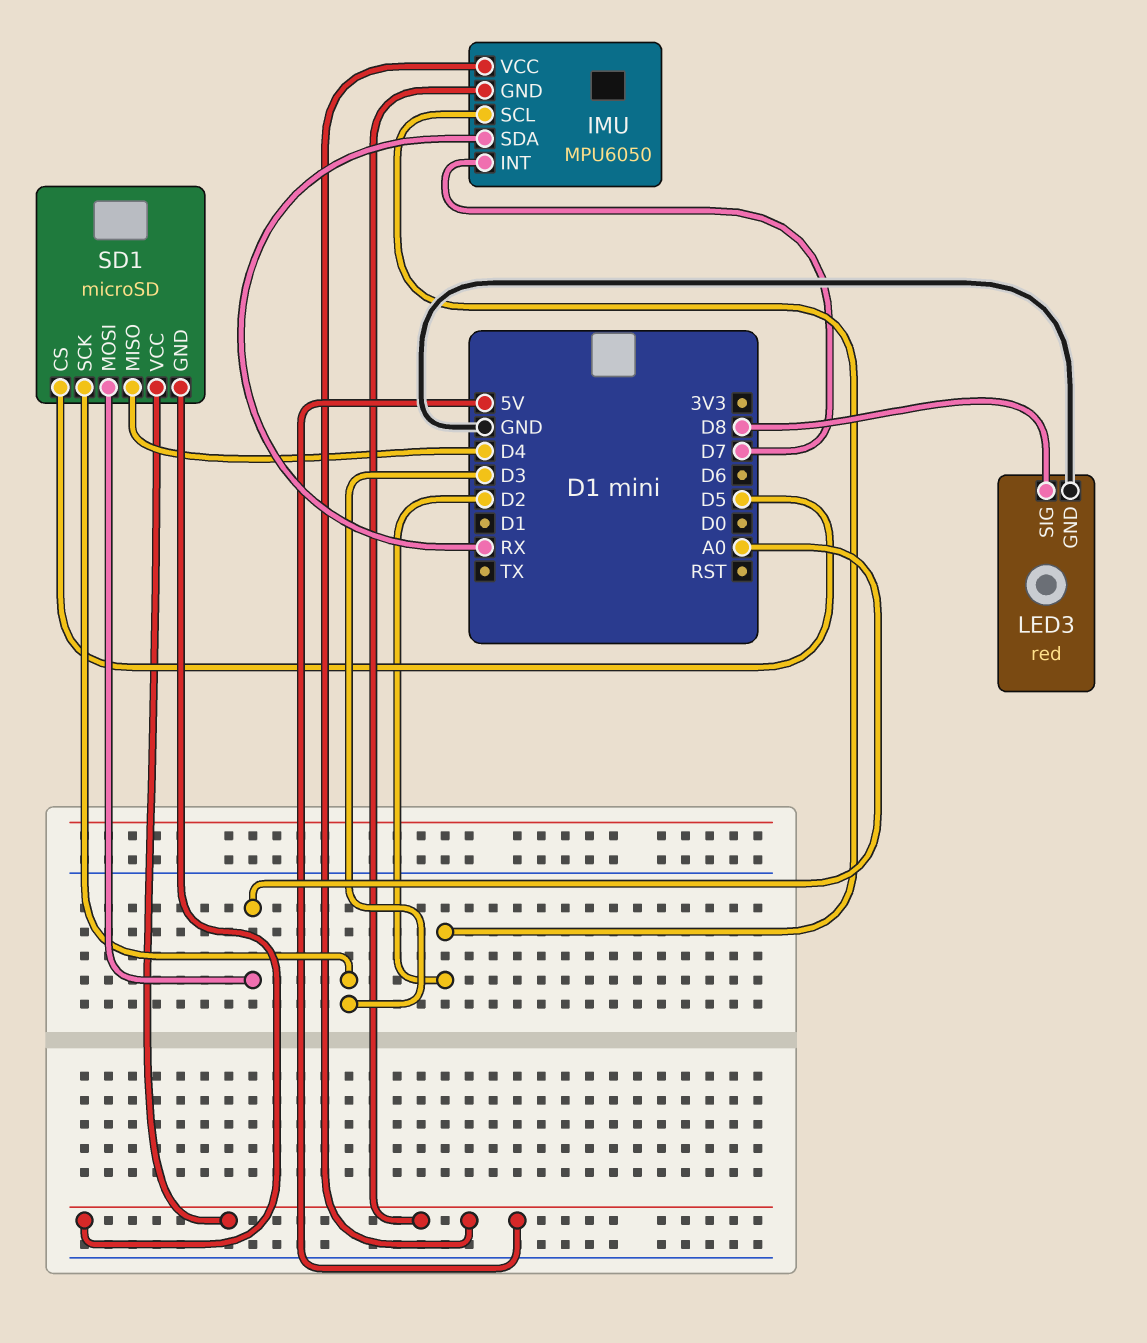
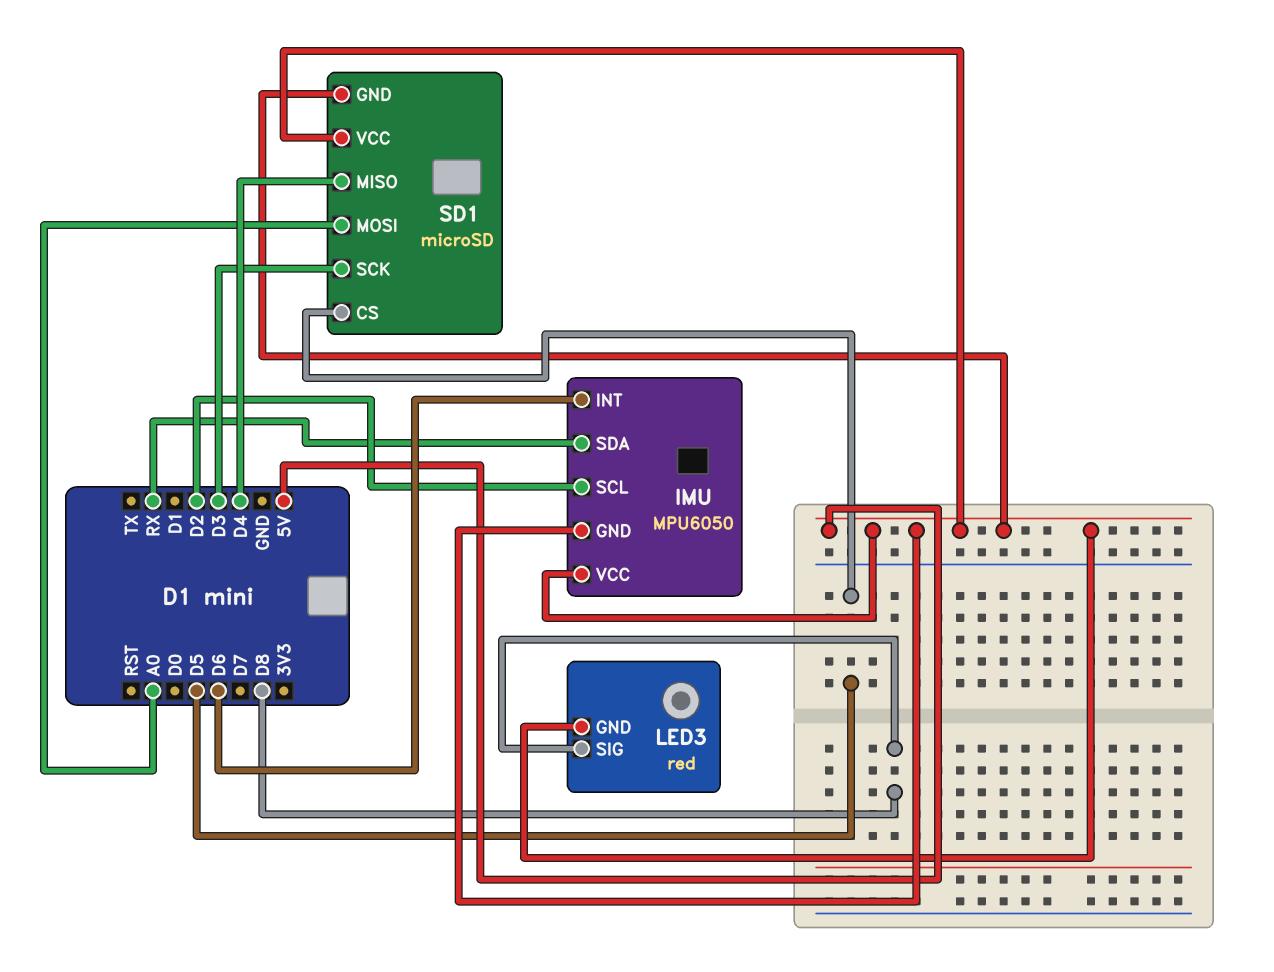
IMU pin INT: D7 -> D6
LED3 pin GND: GND -> 5V

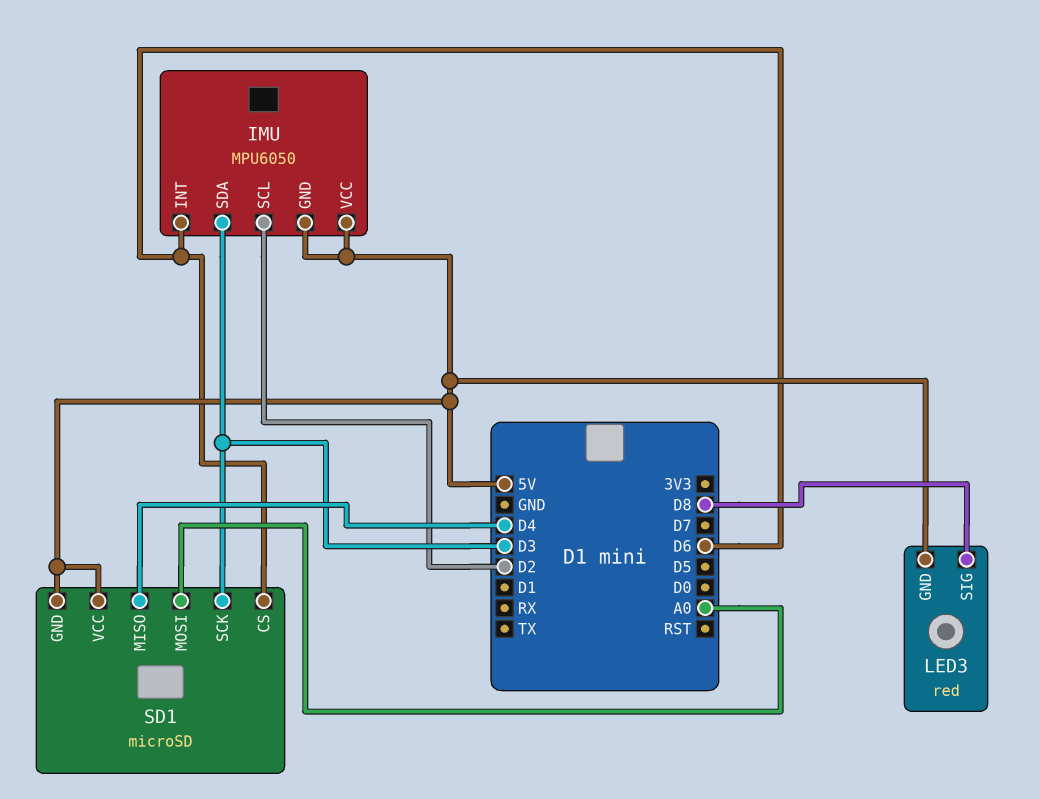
IMU pin SDA: RX -> D3
SD1 pin CS: D5 -> D6

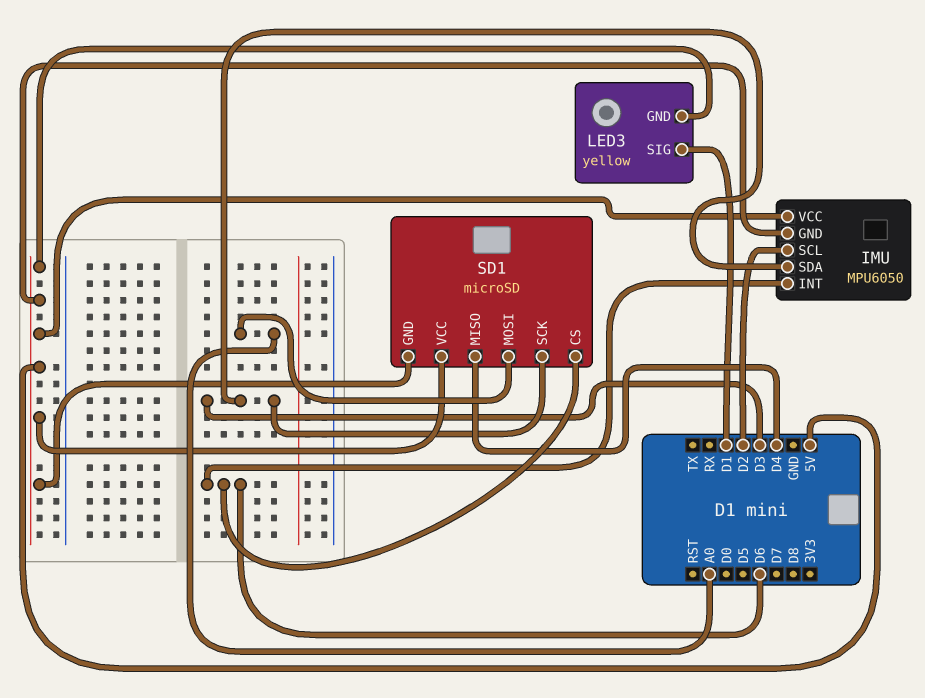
LED3: red -> yellow
LED3 pin SIG: D8 -> D1

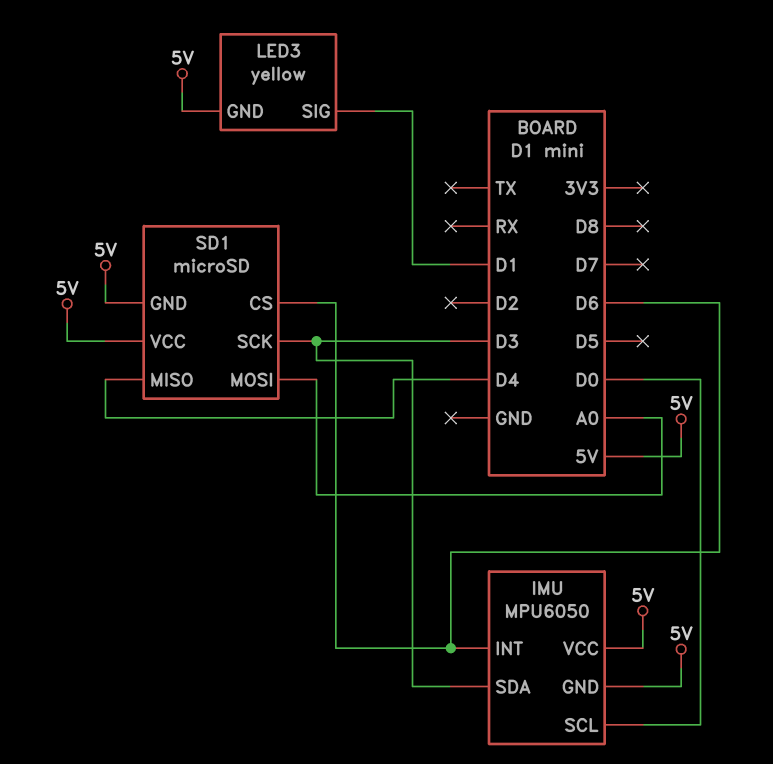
IMU pin SCL: D2 -> D0

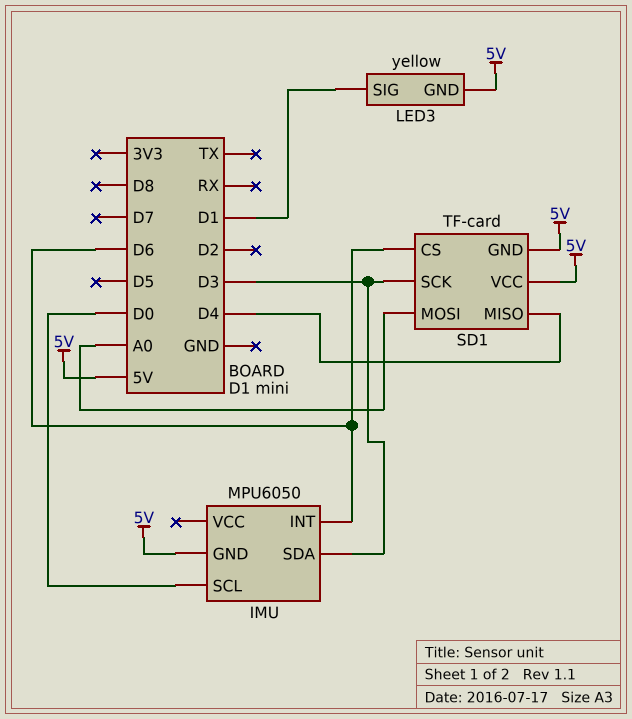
IMU pin VCC: 5V -> none
SD1: microSD -> TF-card

